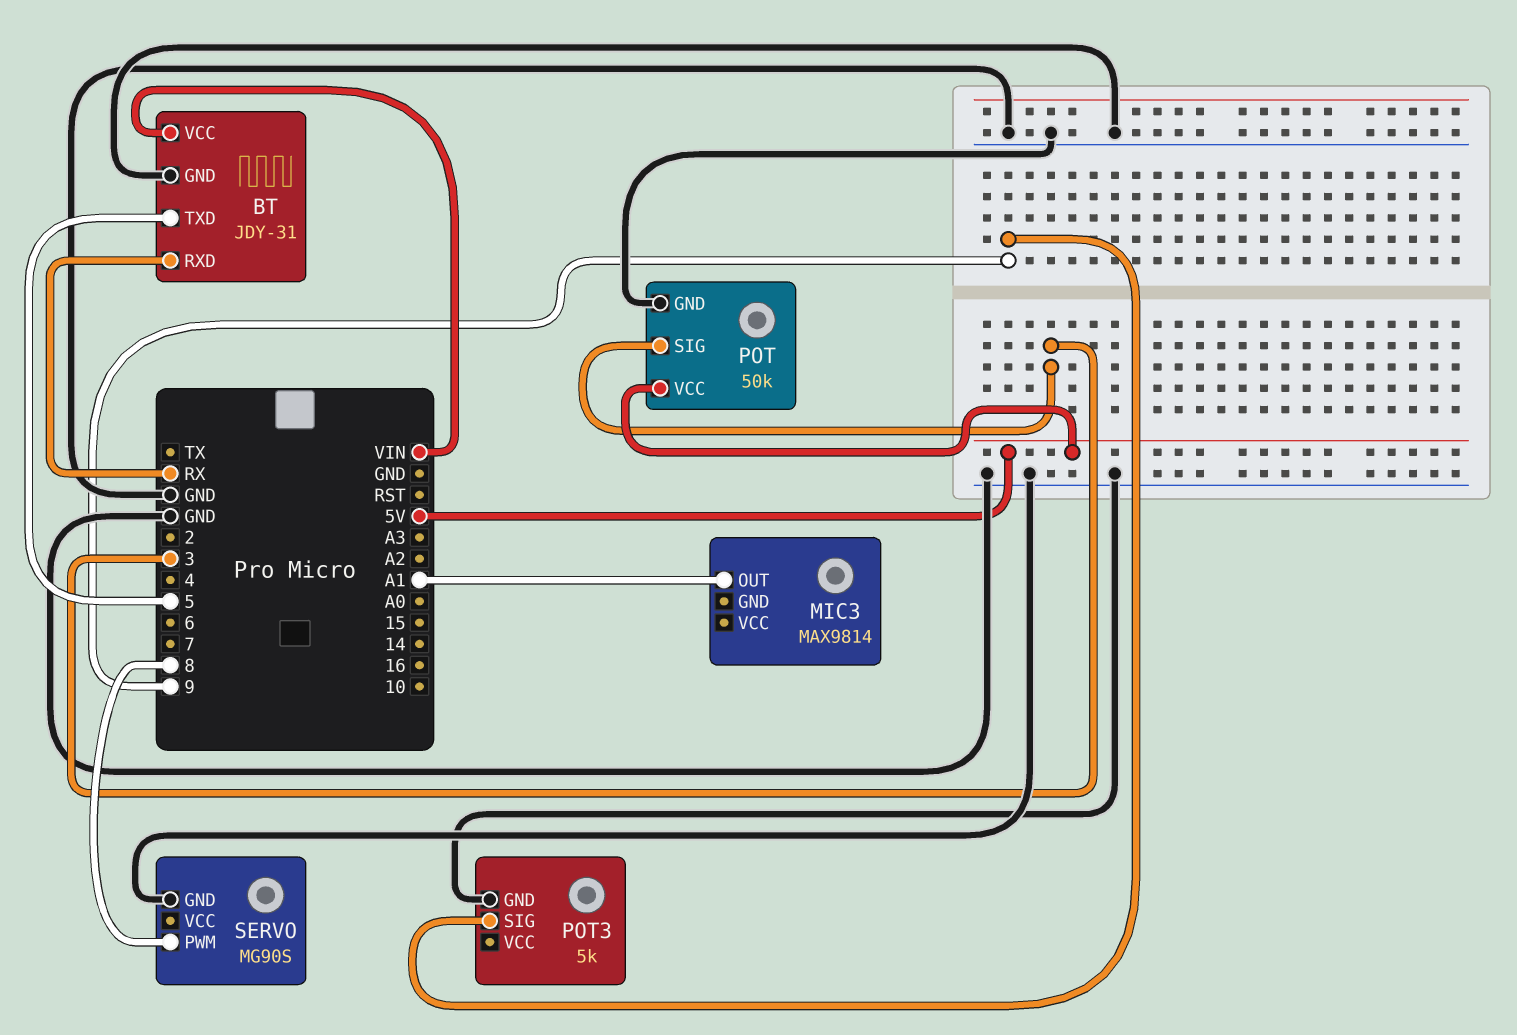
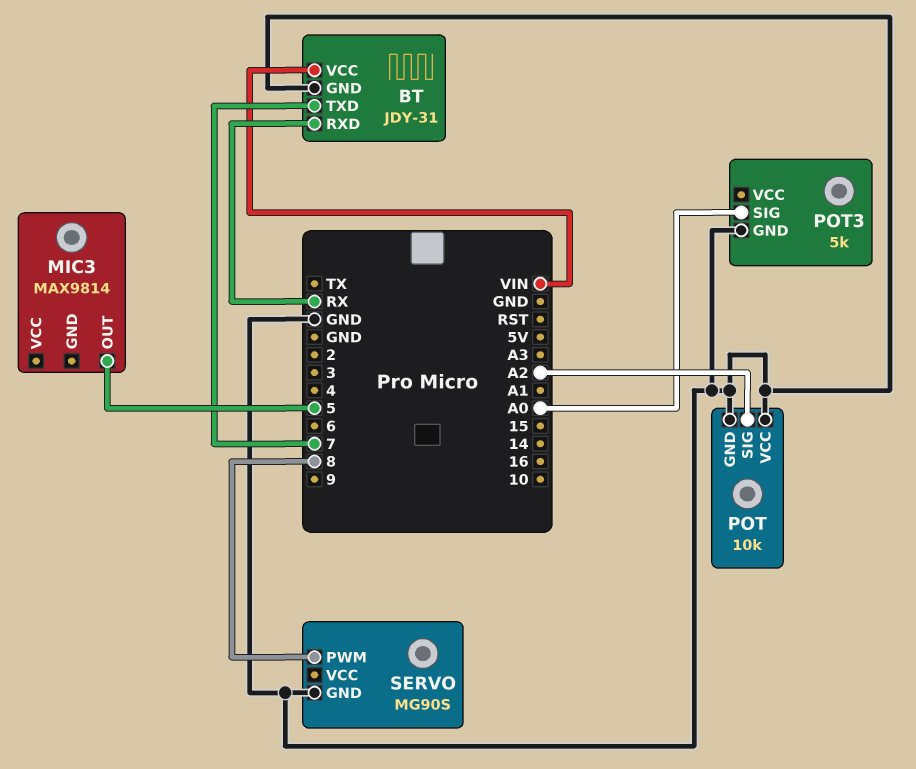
BT pin TXD: 5 -> 7
MIC3 pin OUT: A1 -> 5
POT: 50k -> 10k
POT pin SIG: 3 -> A2
POT pin VCC: 5V -> GND
POT3 pin SIG: 9 -> A0

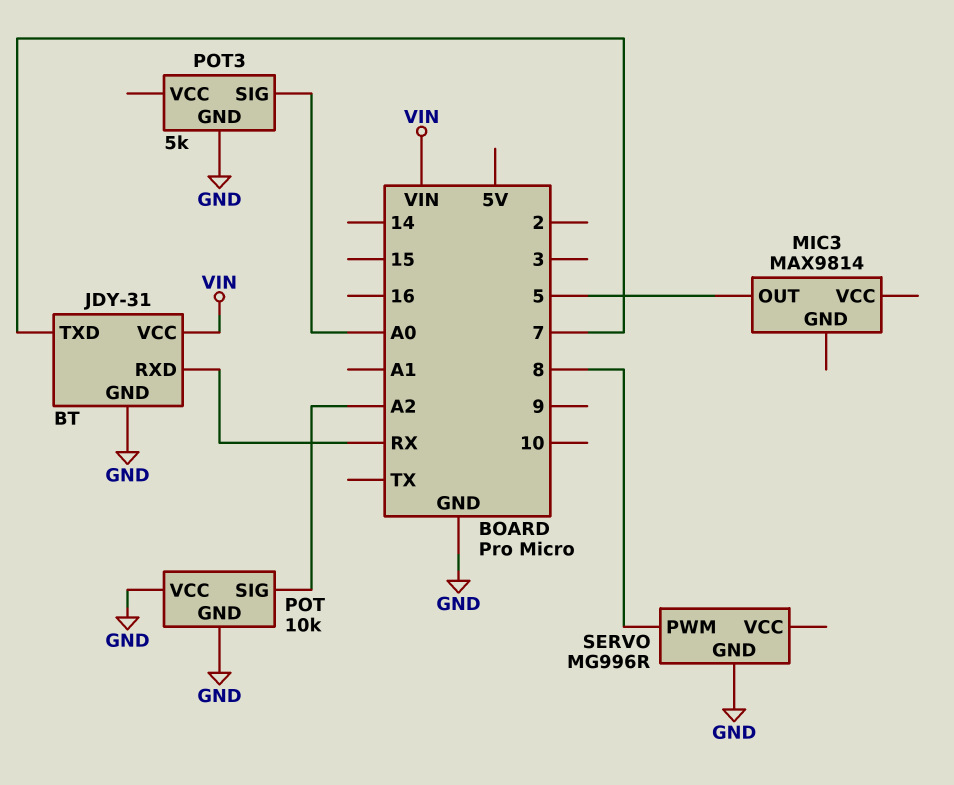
SERVO: MG90S -> MG996R

